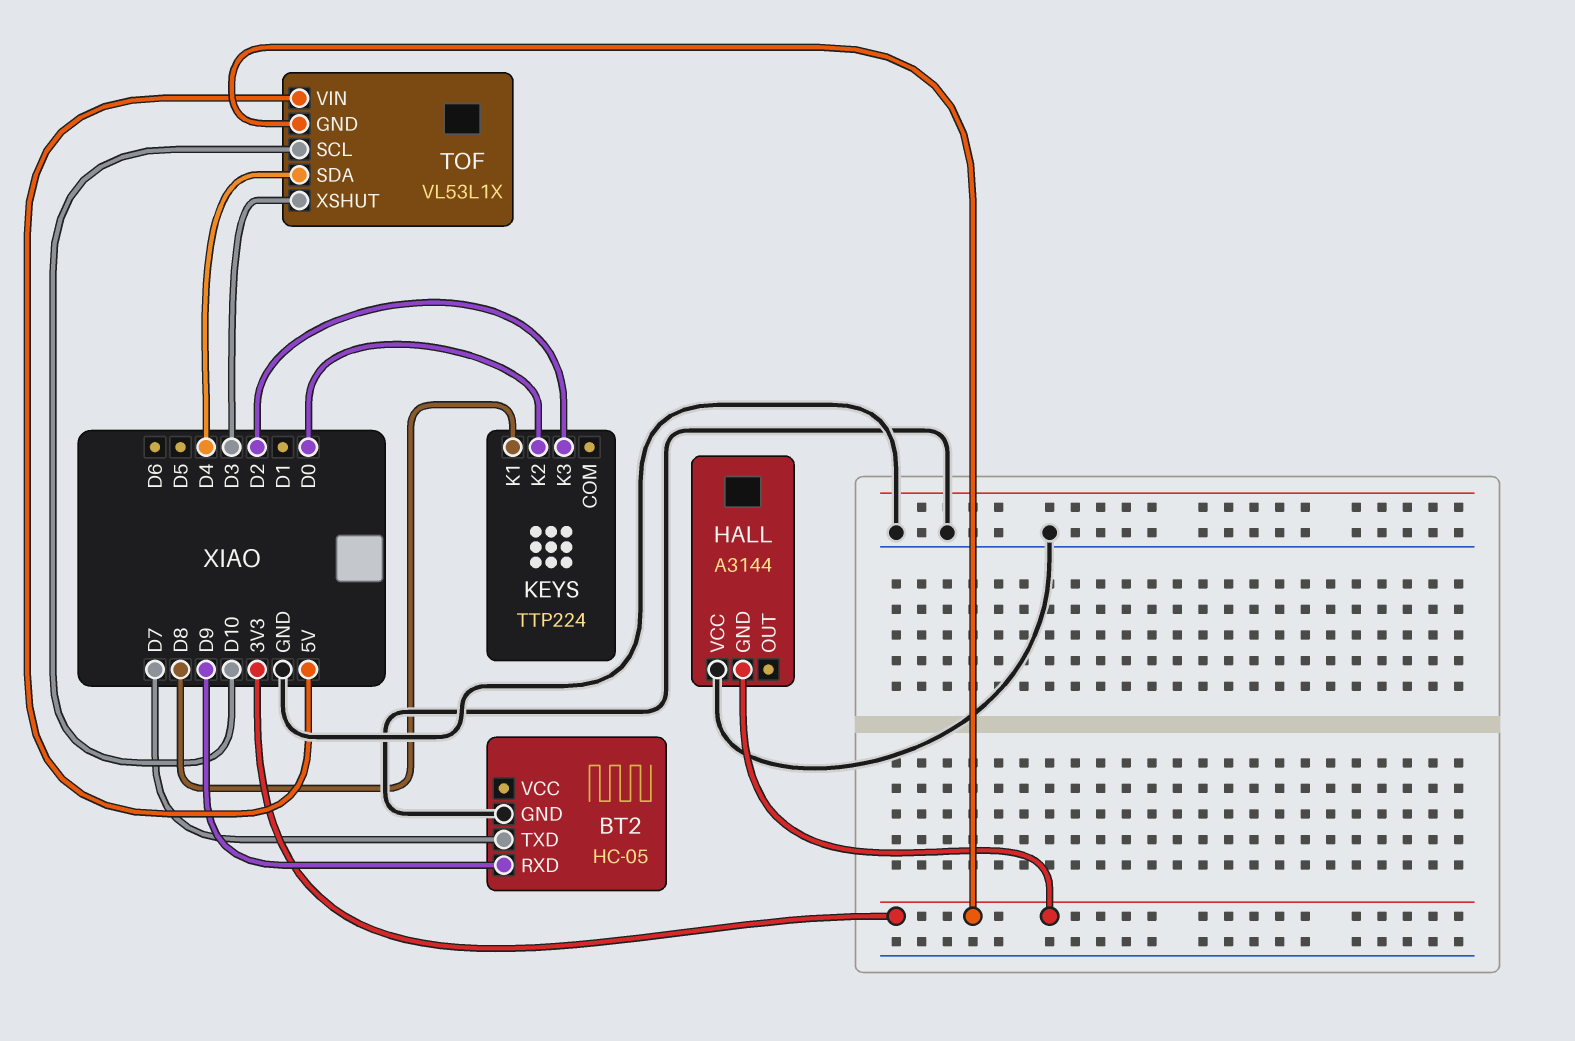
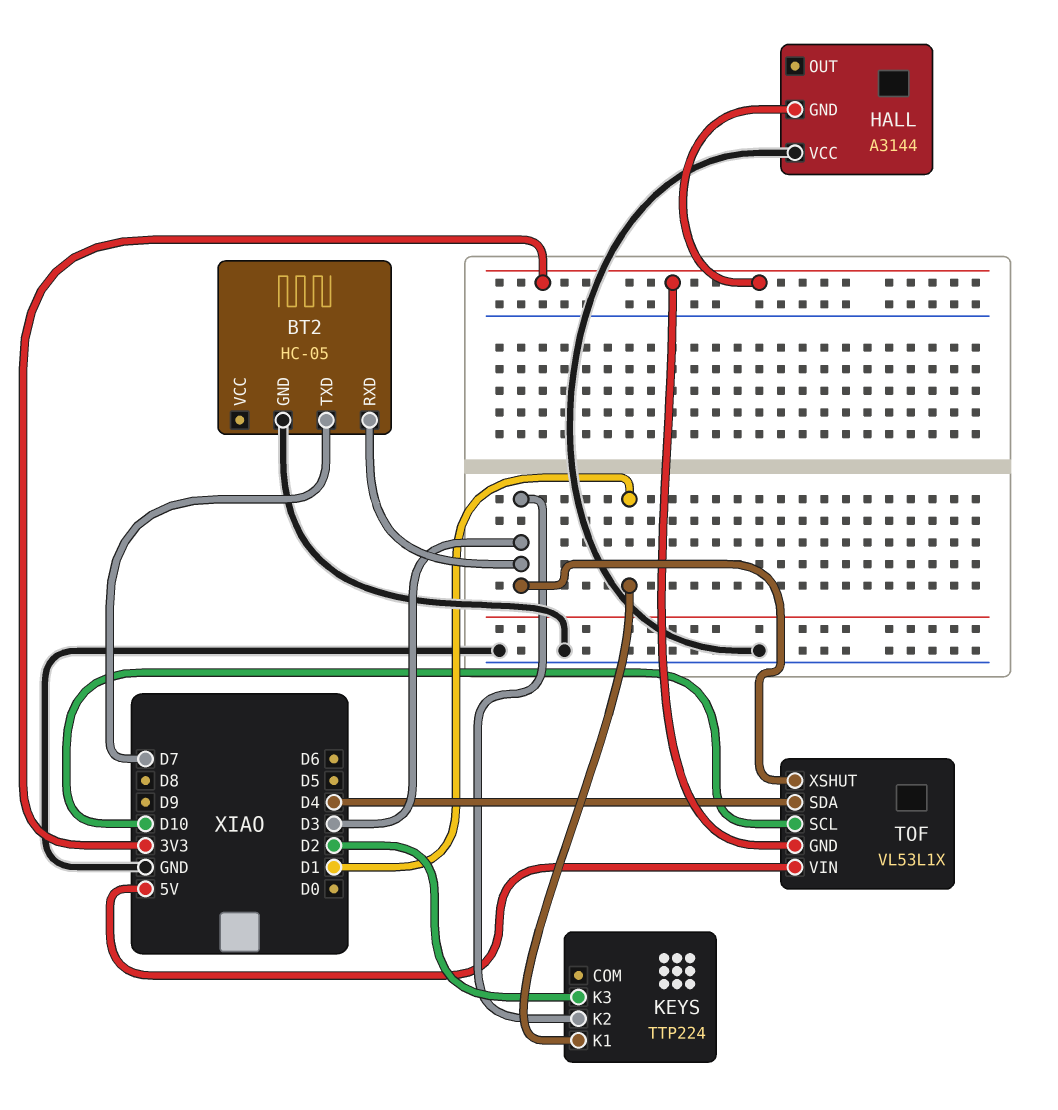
BT2 pin RXD: D9 -> D3
KEYS pin K1: D8 -> D1
KEYS pin K2: D0 -> D3

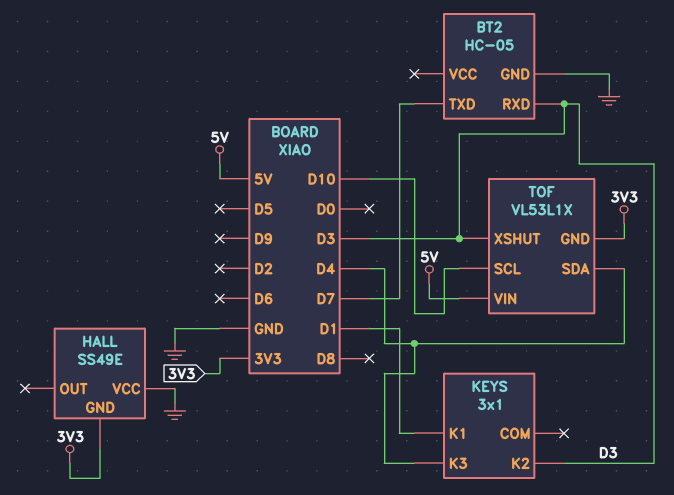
HALL: A3144 -> SS49E
KEYS: TTP224 -> 3x1
KEYS pin K3: D2 -> D4

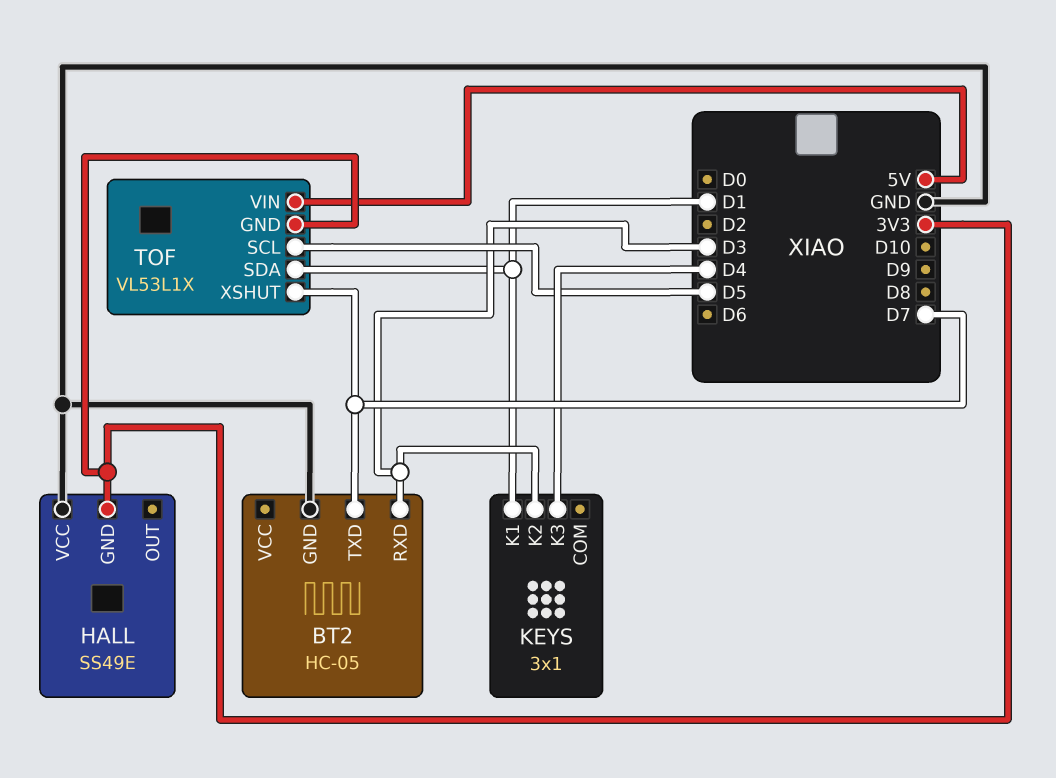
TOF pin SCL: D10 -> D5
TOF pin SDA: D4 -> D1
TOF pin XSHUT: D3 -> D7

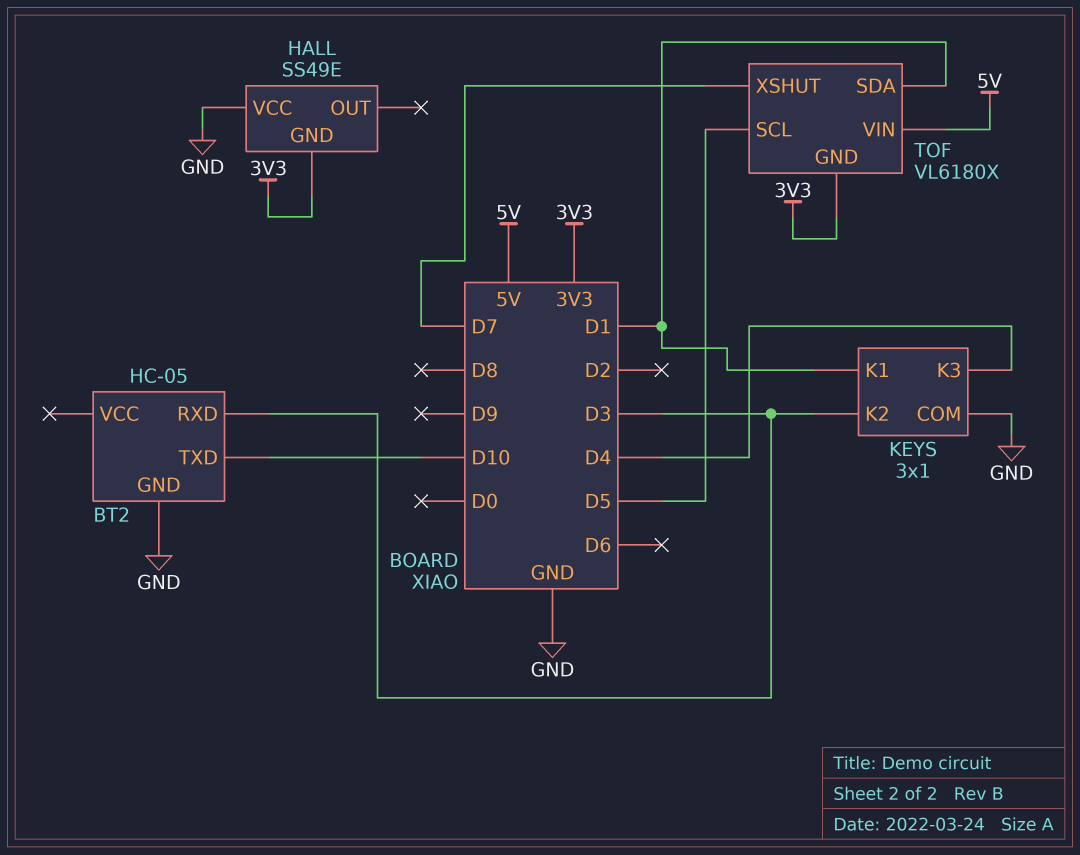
BT2 pin TXD: D7 -> D10
KEYS pin COM: none -> GND
TOF: VL53L1X -> VL6180X

